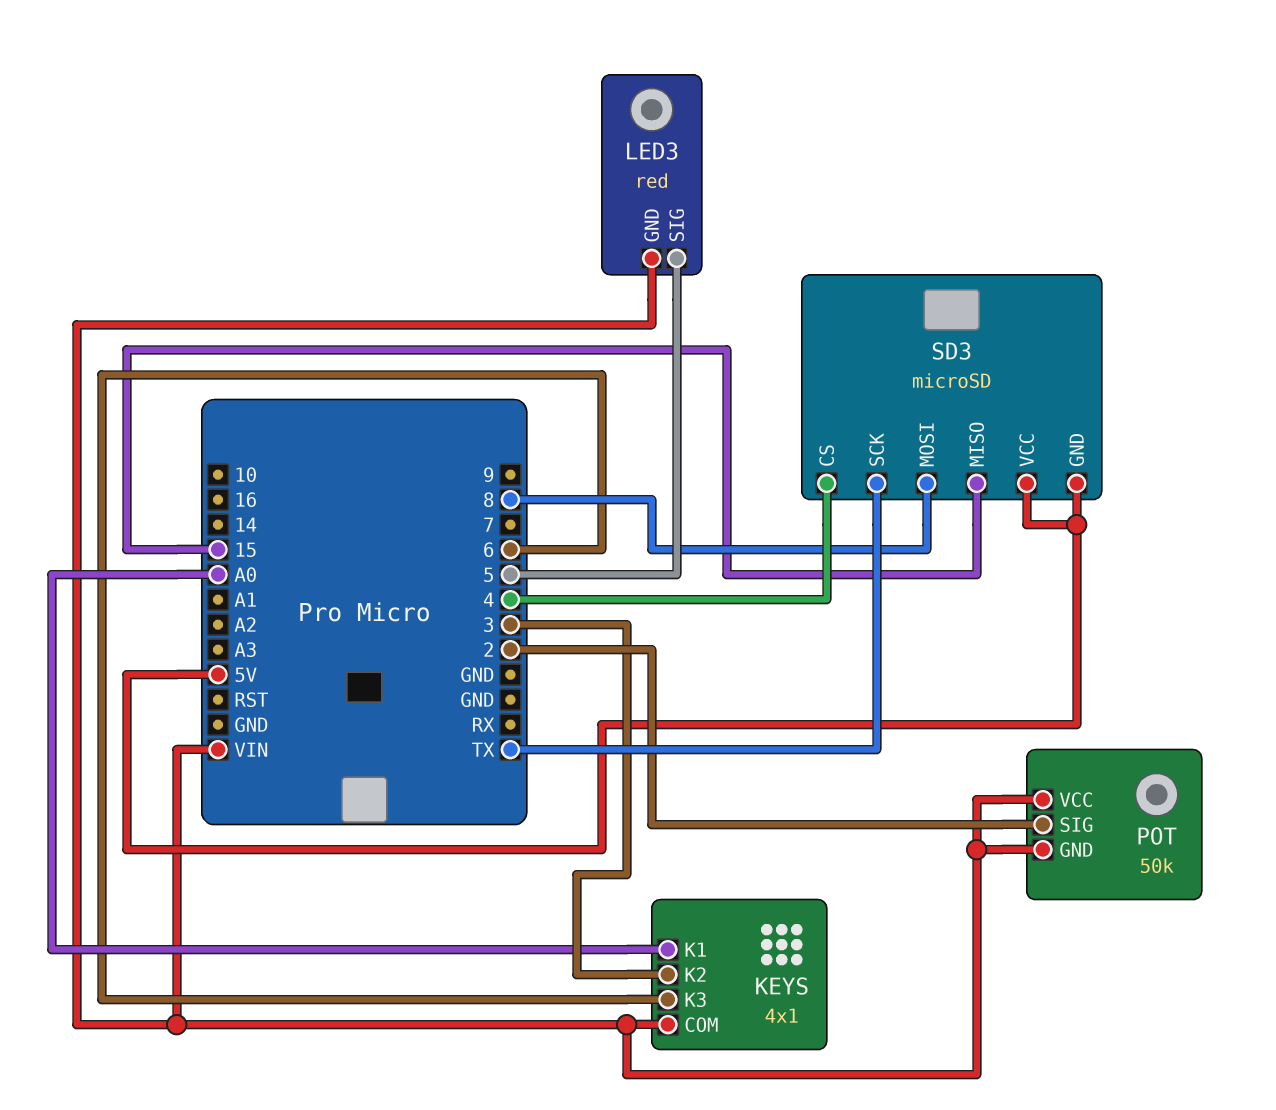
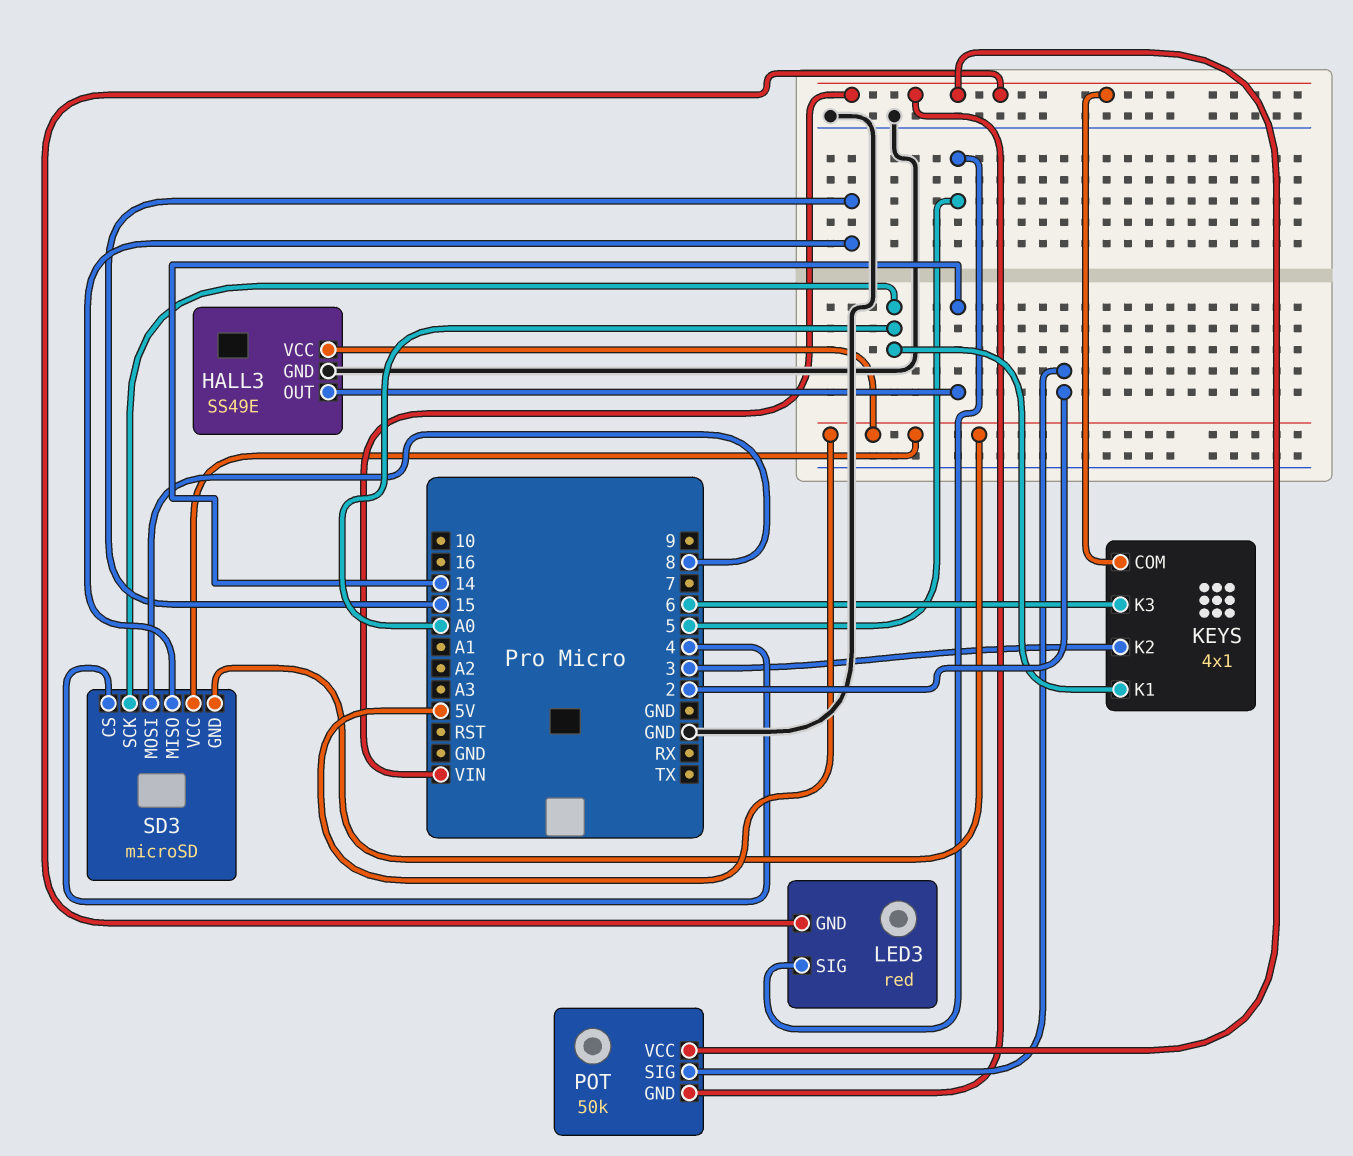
HALL3: none -> SS49E
HALL3 pin GND: none -> GND
HALL3 pin OUT: none -> 14
HALL3 pin VCC: none -> 5V
SD3 pin SCK: TX -> A0

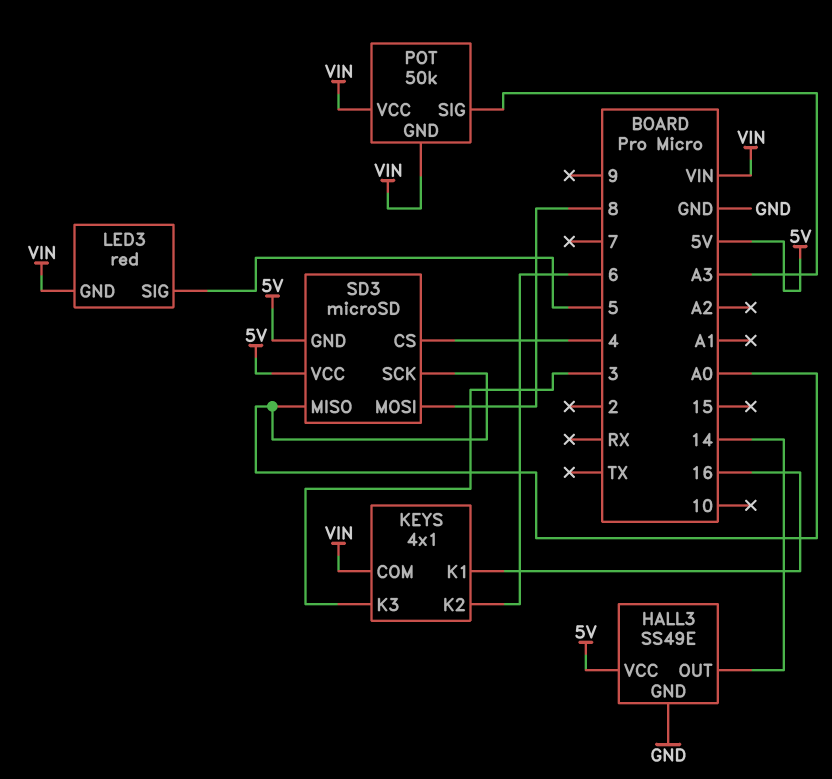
KEYS pin K1: A0 -> 16
KEYS pin K2: 3 -> 6
KEYS pin K3: 6 -> 3
POT pin SIG: 2 -> A3
SD3 pin MISO: 15 -> A0

